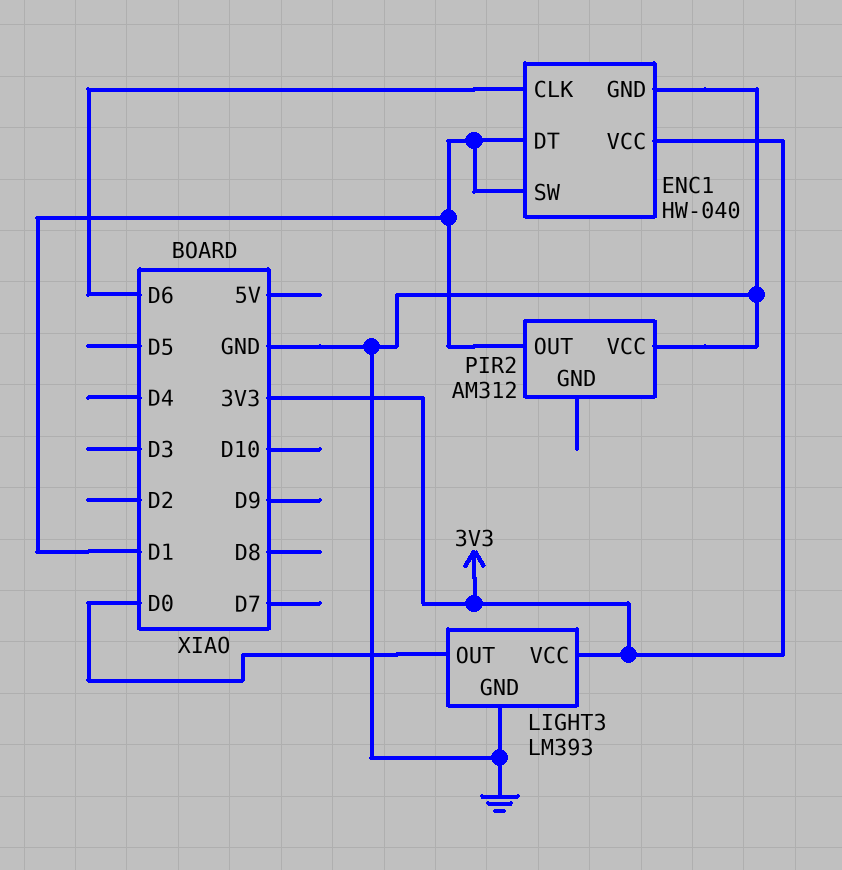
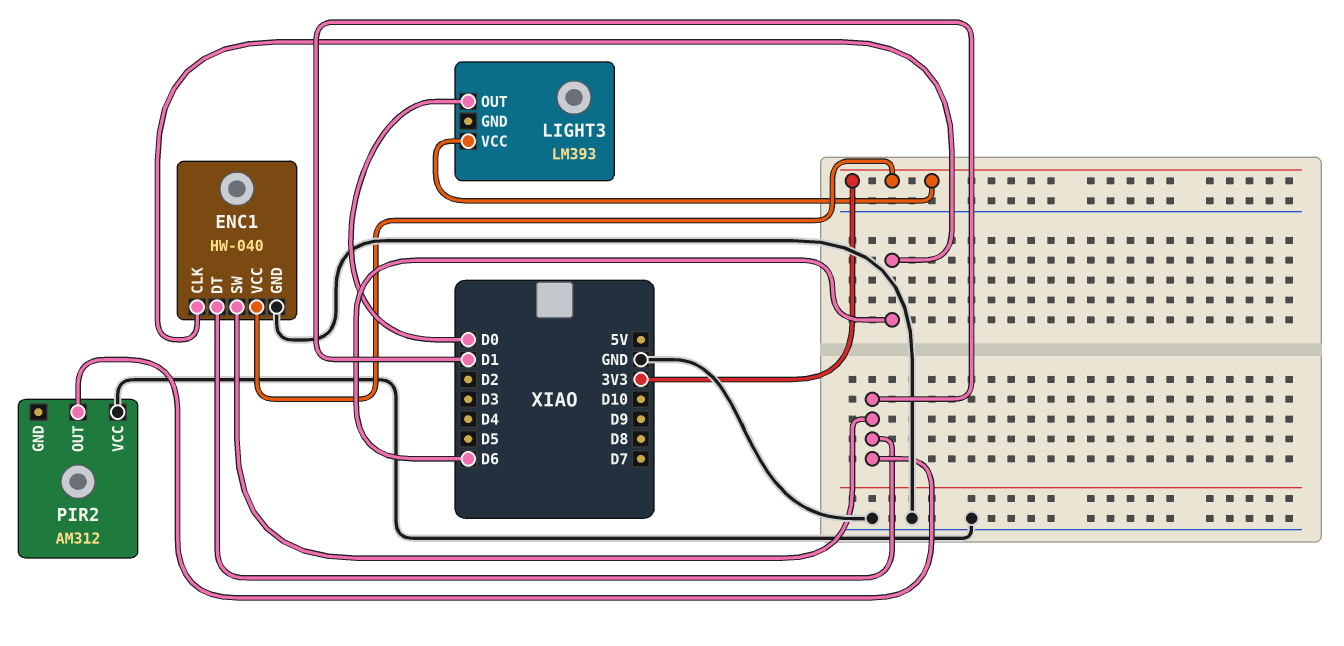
LIGHT3 pin GND: GND -> none

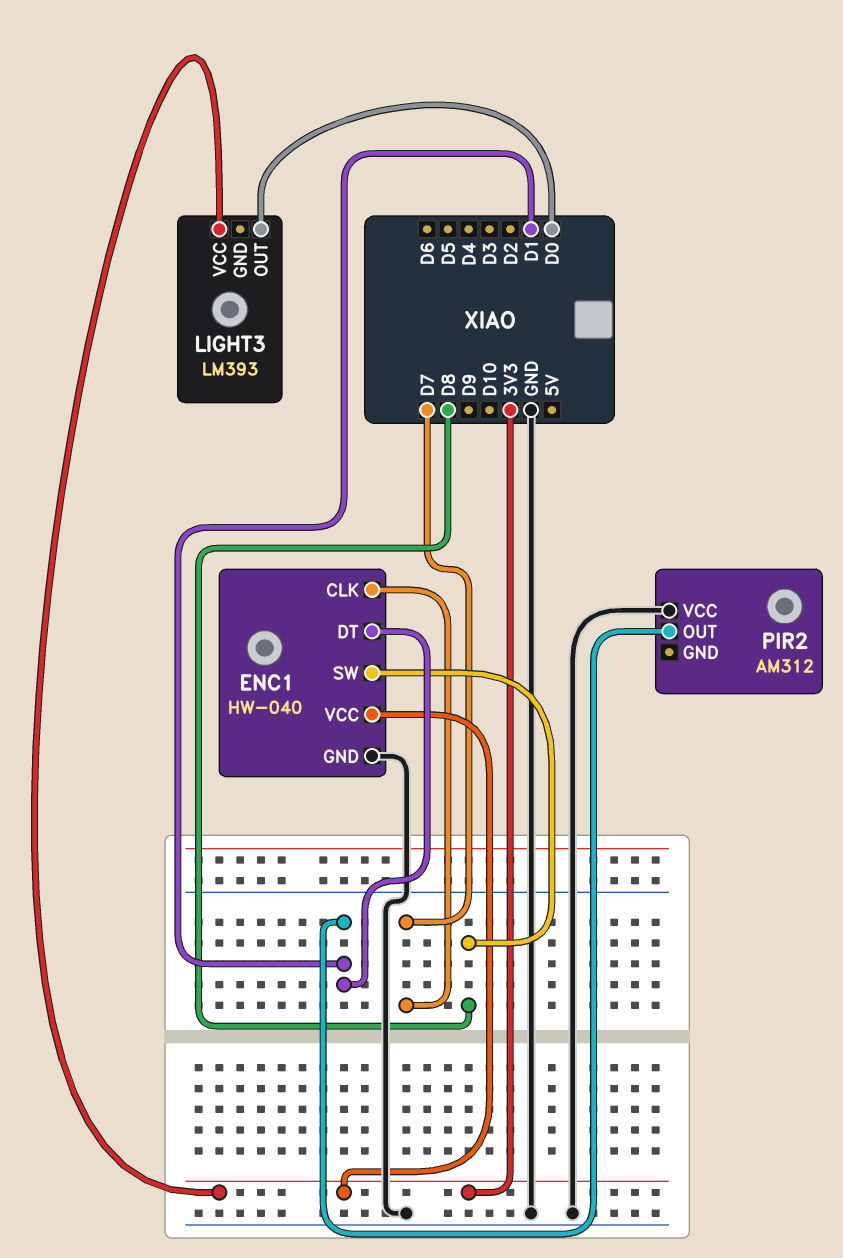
ENC1 pin CLK: D6 -> D7
ENC1 pin SW: D1 -> D8

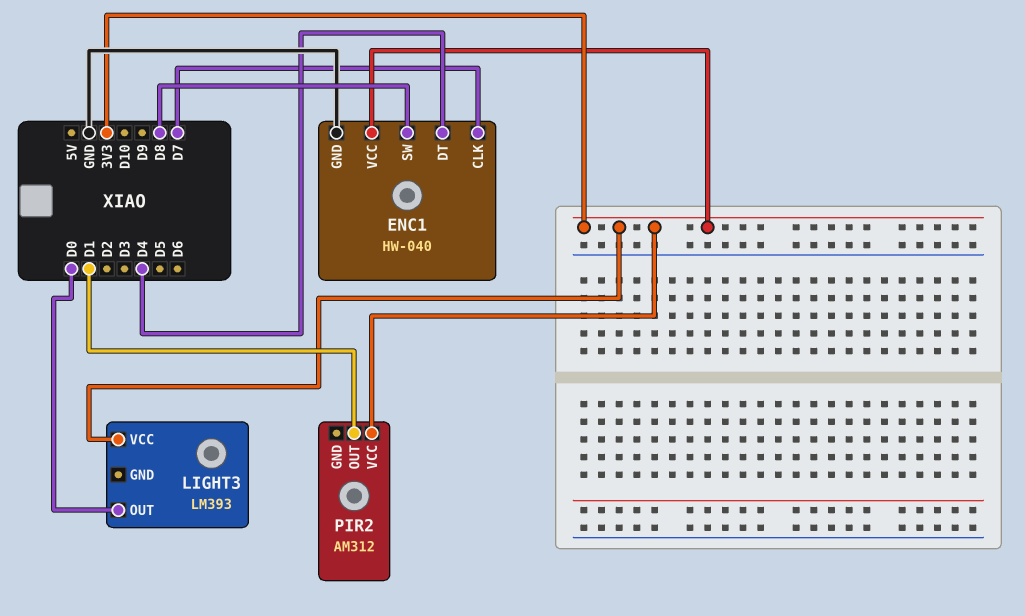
ENC1 pin DT: D1 -> D4
PIR2 pin VCC: GND -> 3V3

